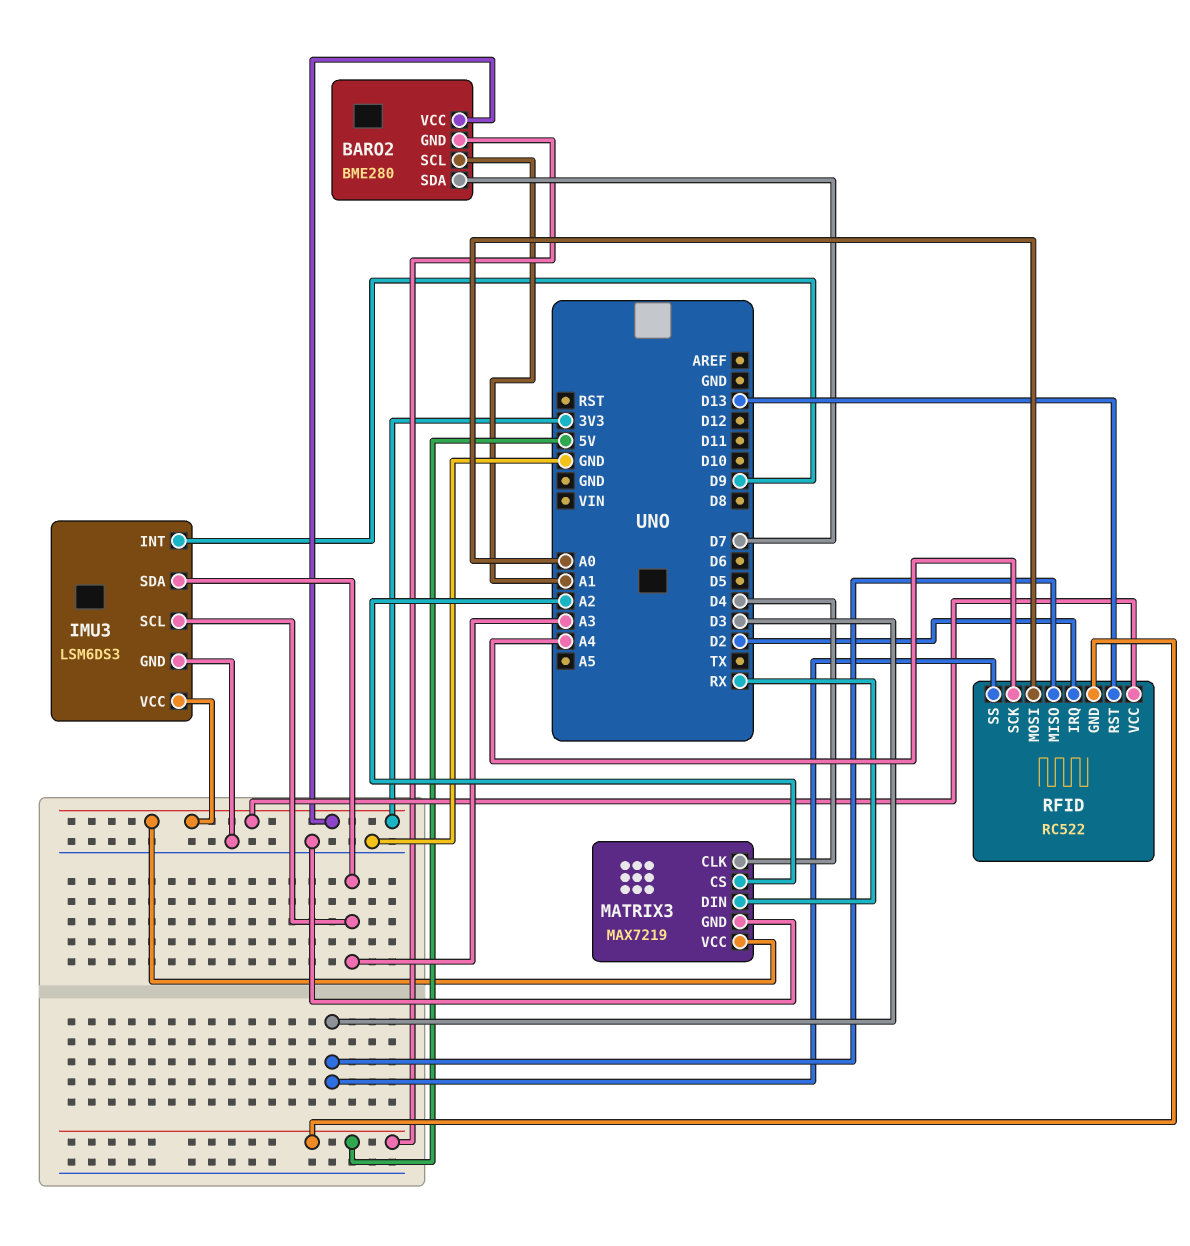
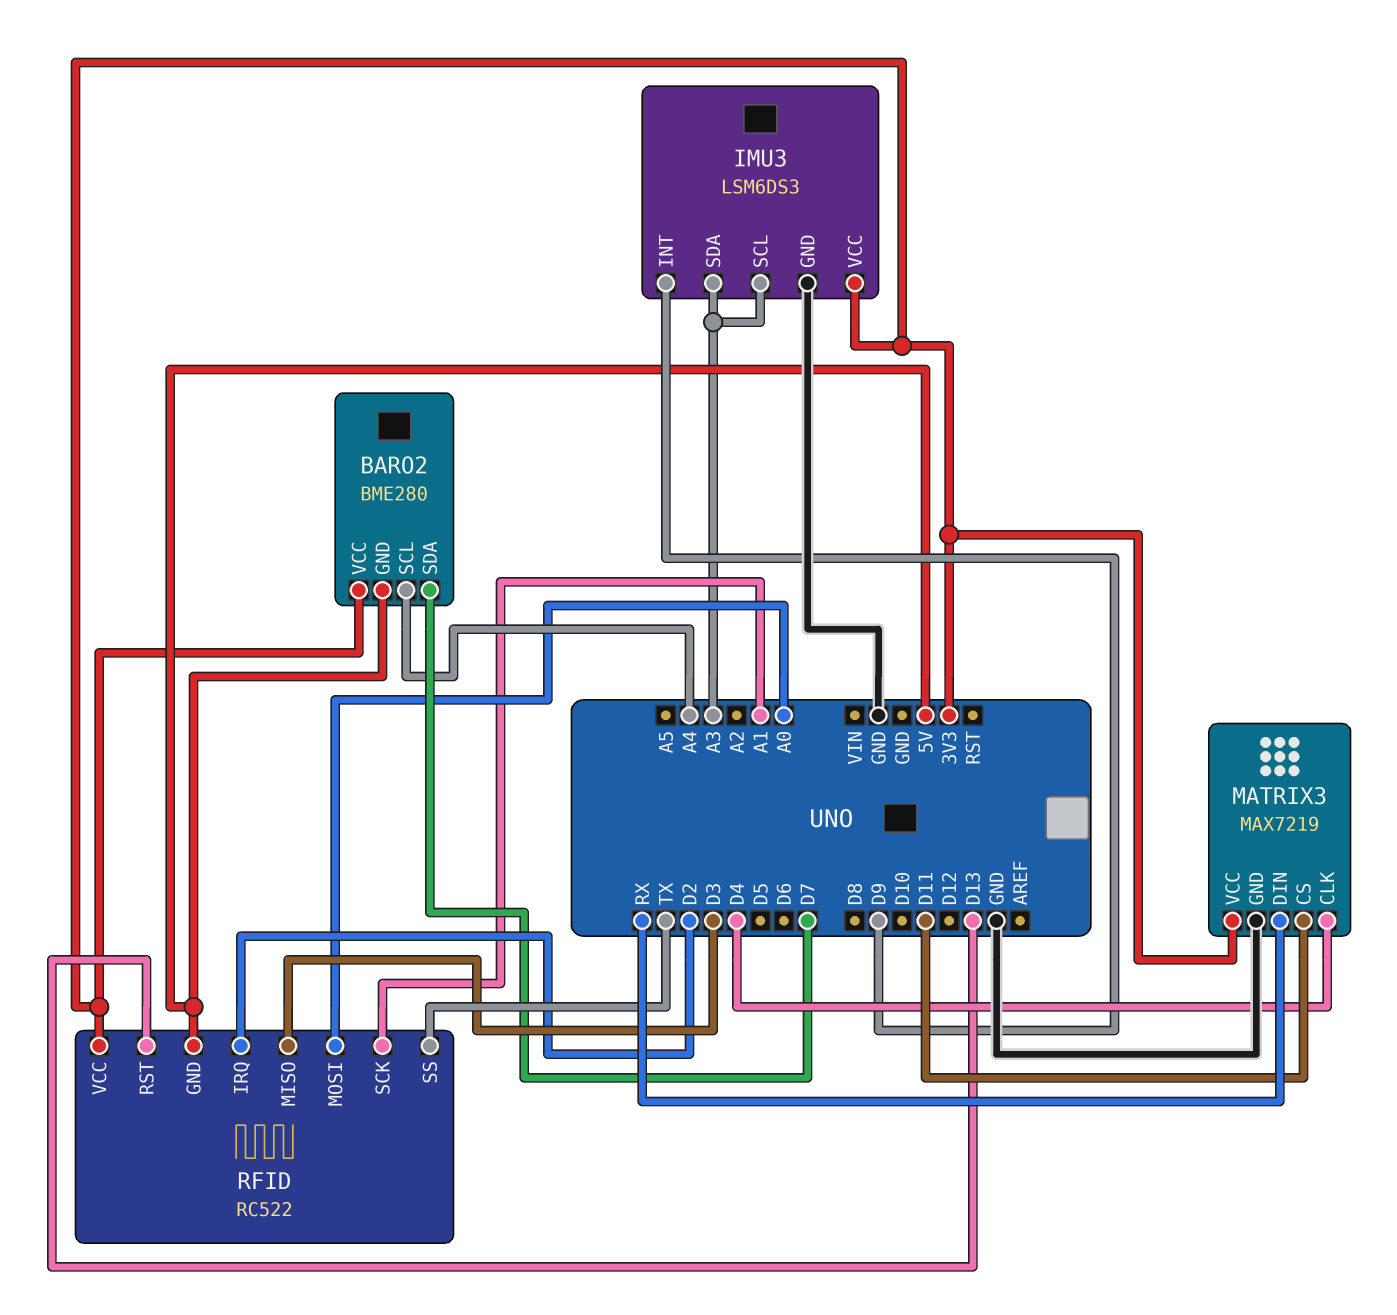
BARO2 pin SCL: A1 -> A4
MATRIX3 pin CS: A2 -> D11
RFID pin SCK: A4 -> A1
RFID pin SS: D3 -> TX

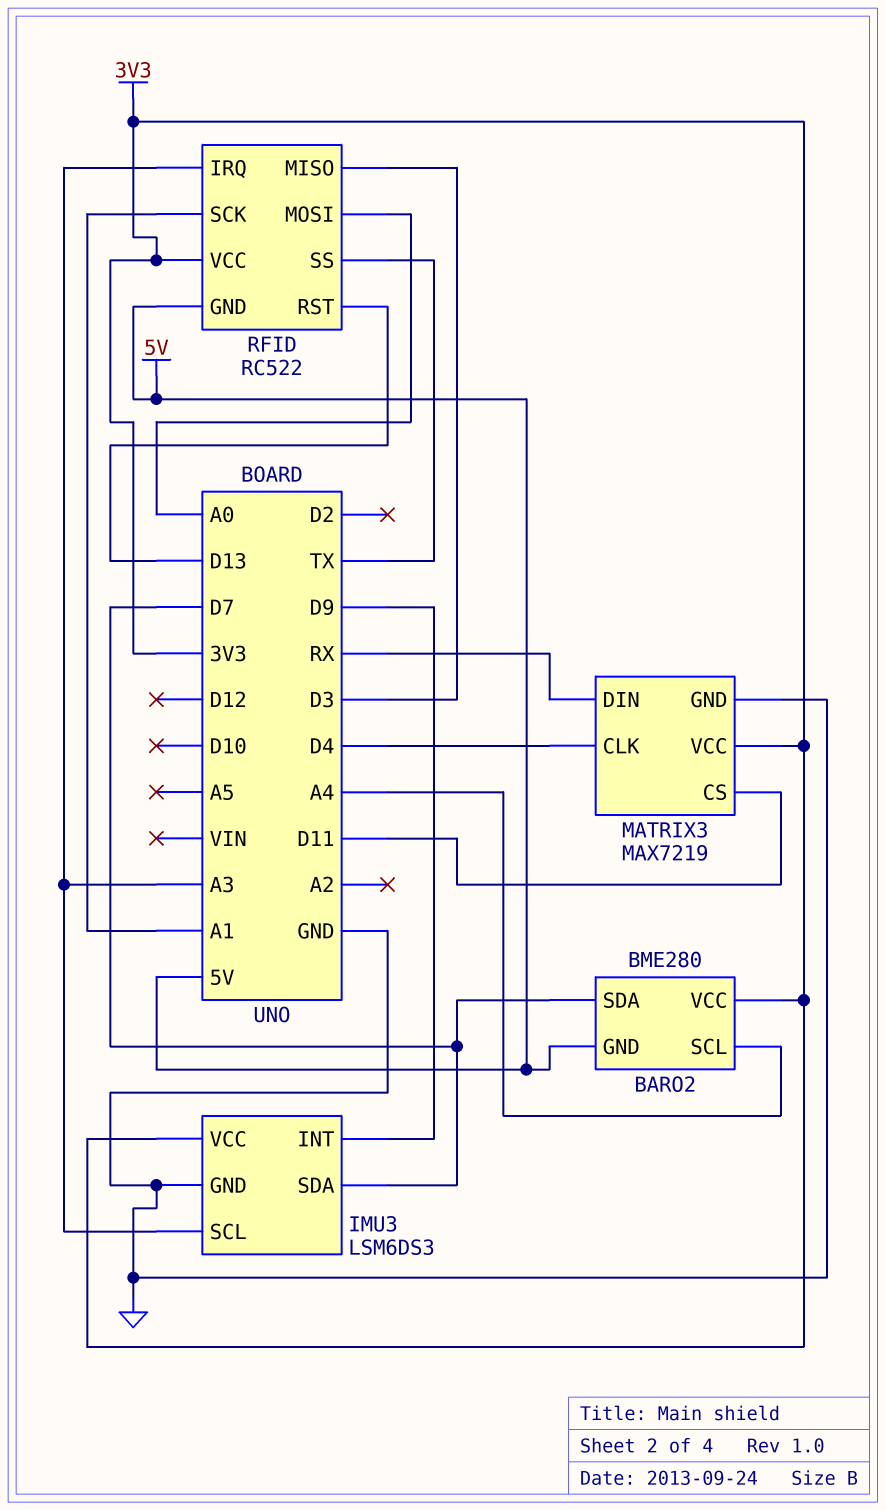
IMU3 pin SDA: A3 -> D7
RFID pin IRQ: D2 -> A3

